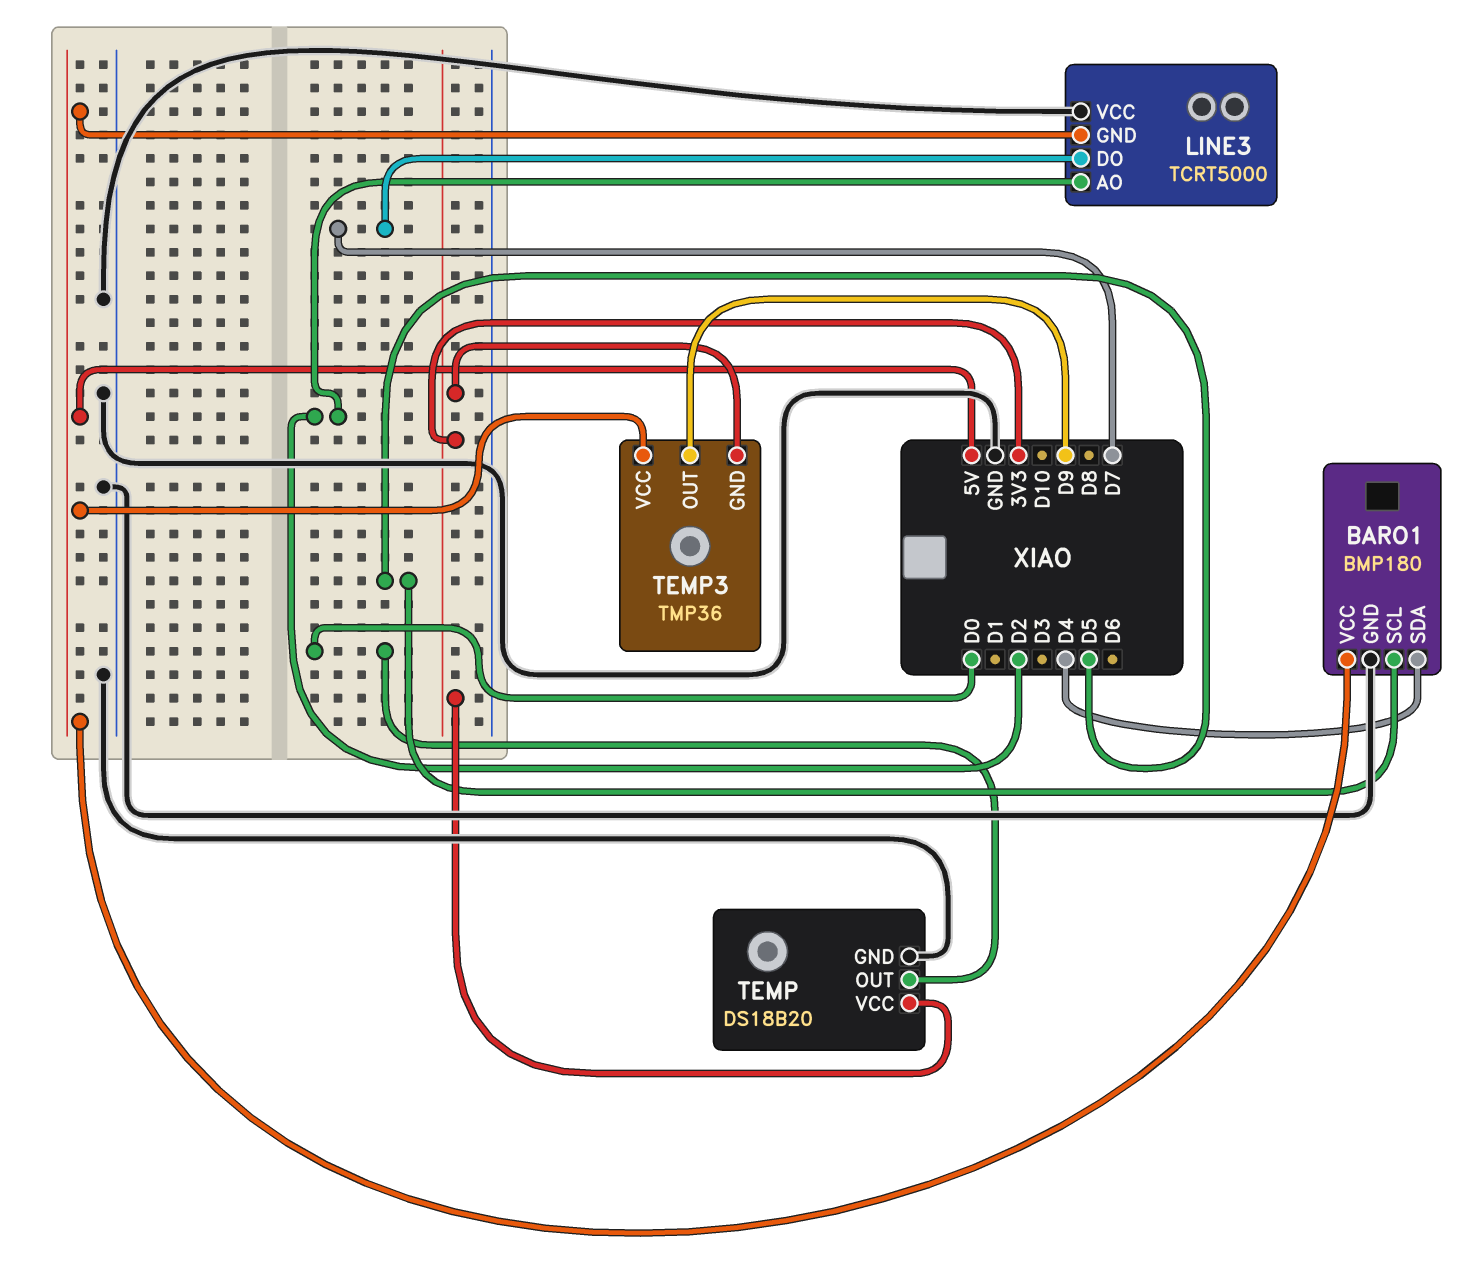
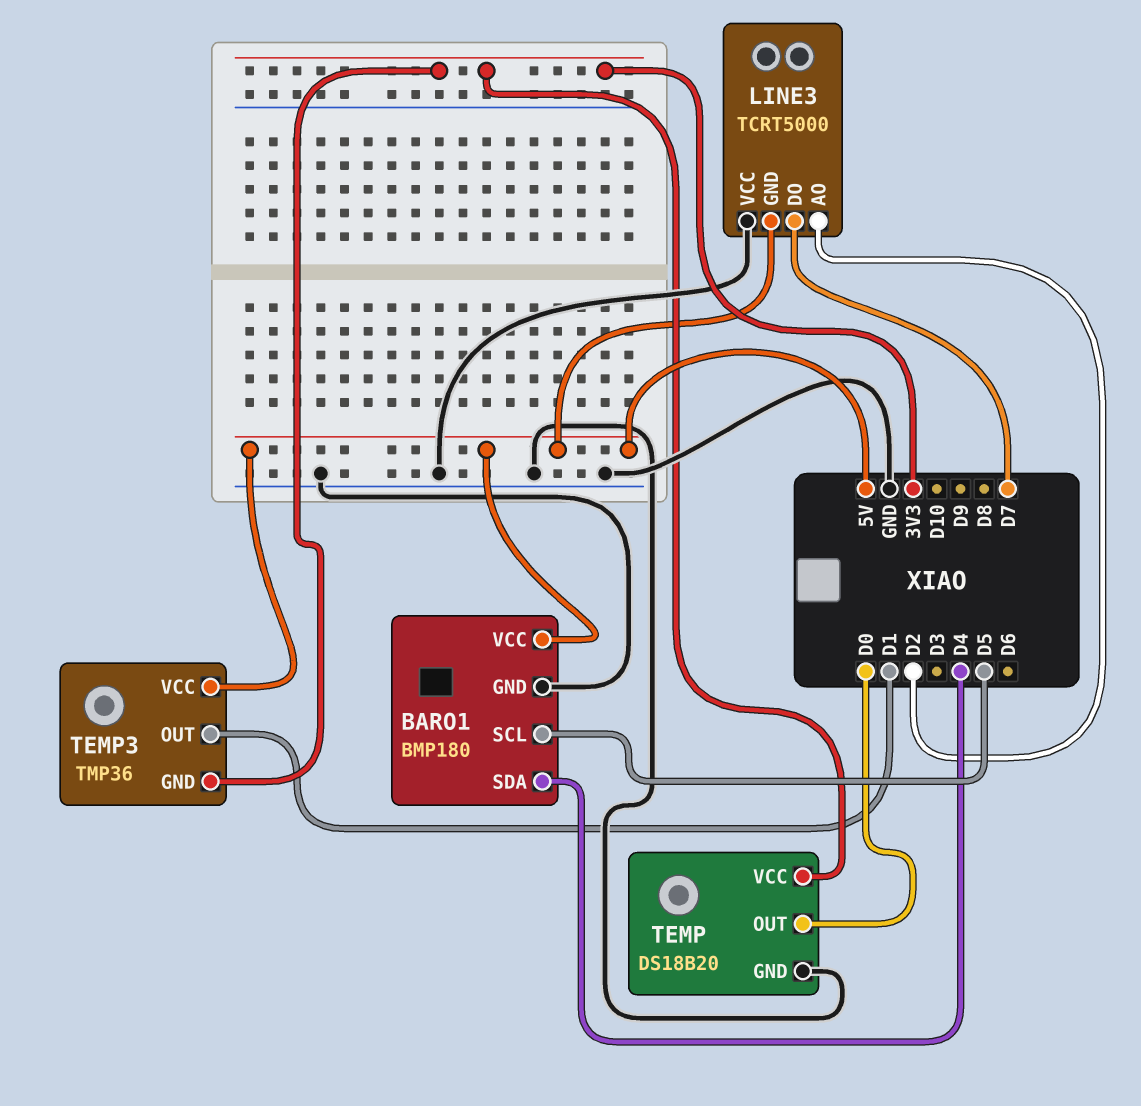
TEMP3 pin OUT: D9 -> D1

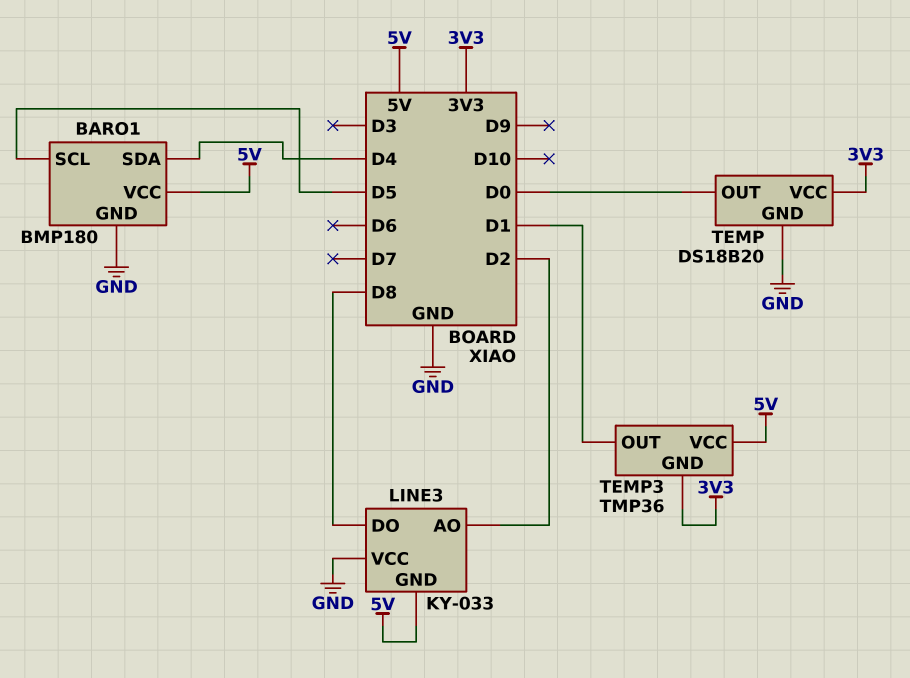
LINE3: TCRT5000 -> KY-033
LINE3 pin DO: D7 -> D8

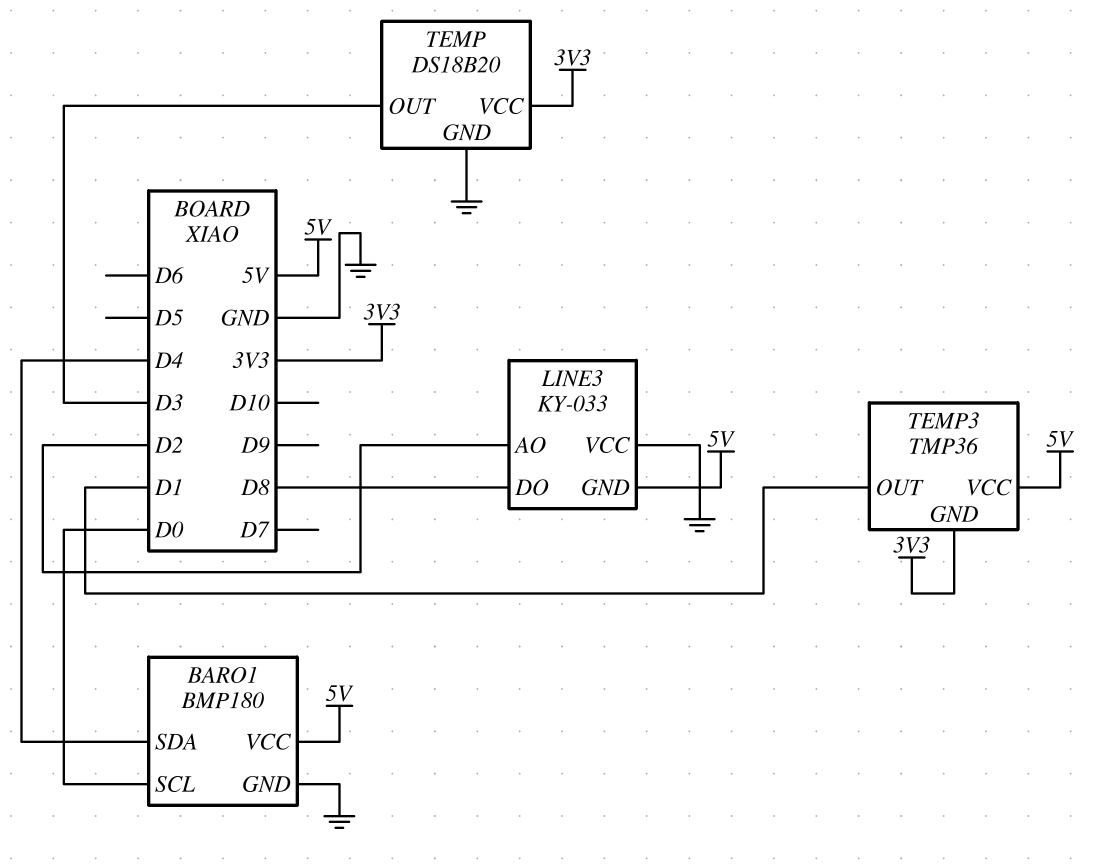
BARO1 pin SCL: D5 -> D0
TEMP pin OUT: D0 -> D3

